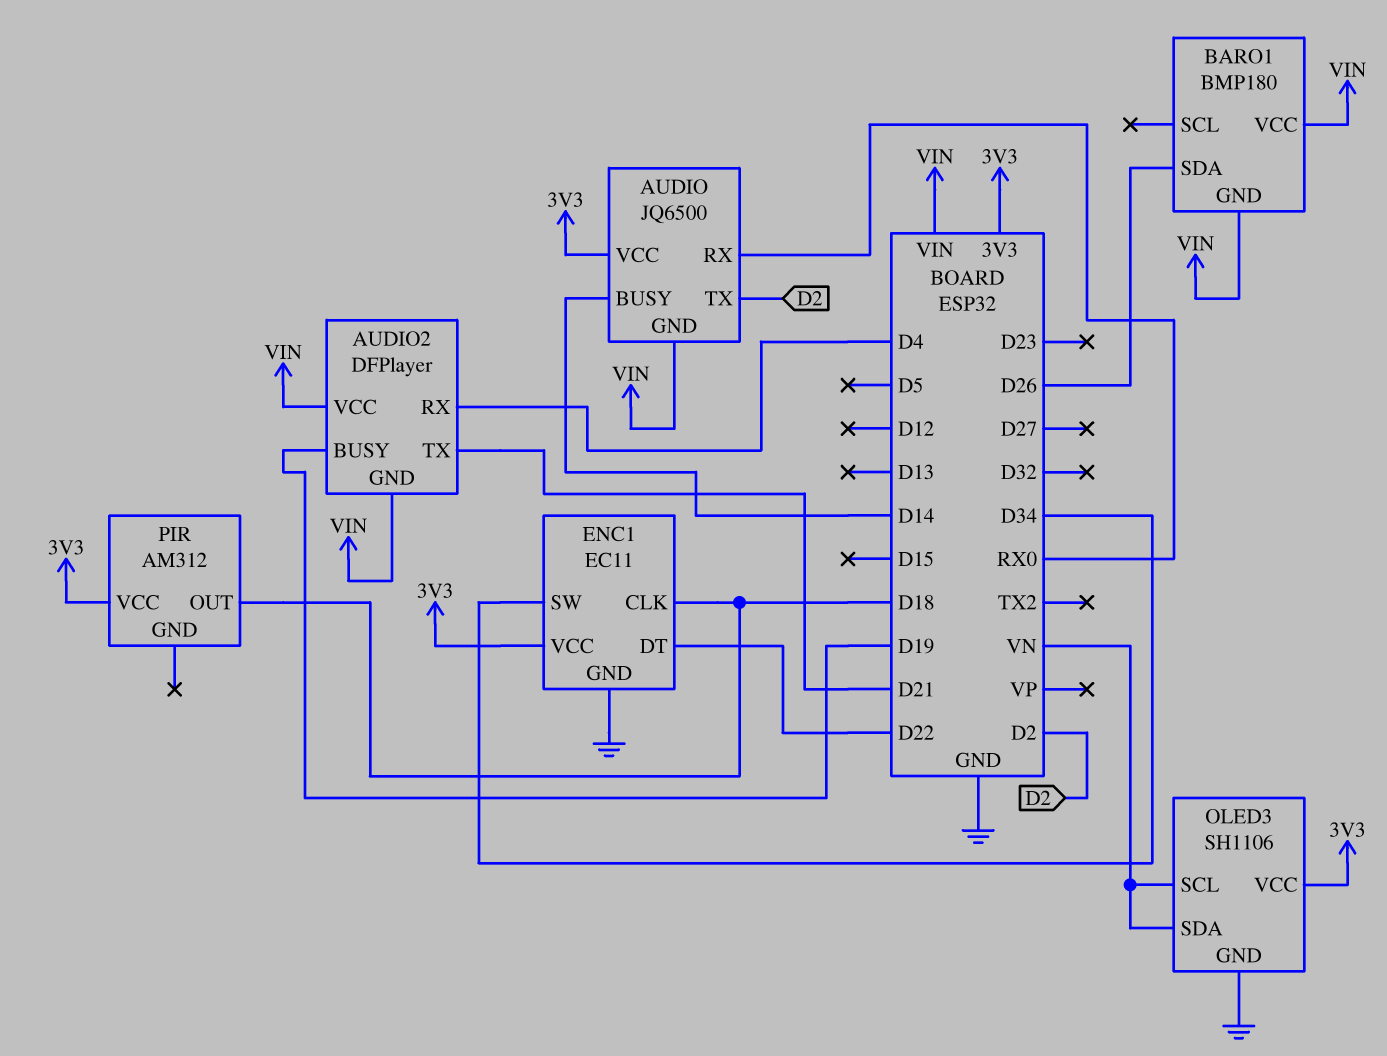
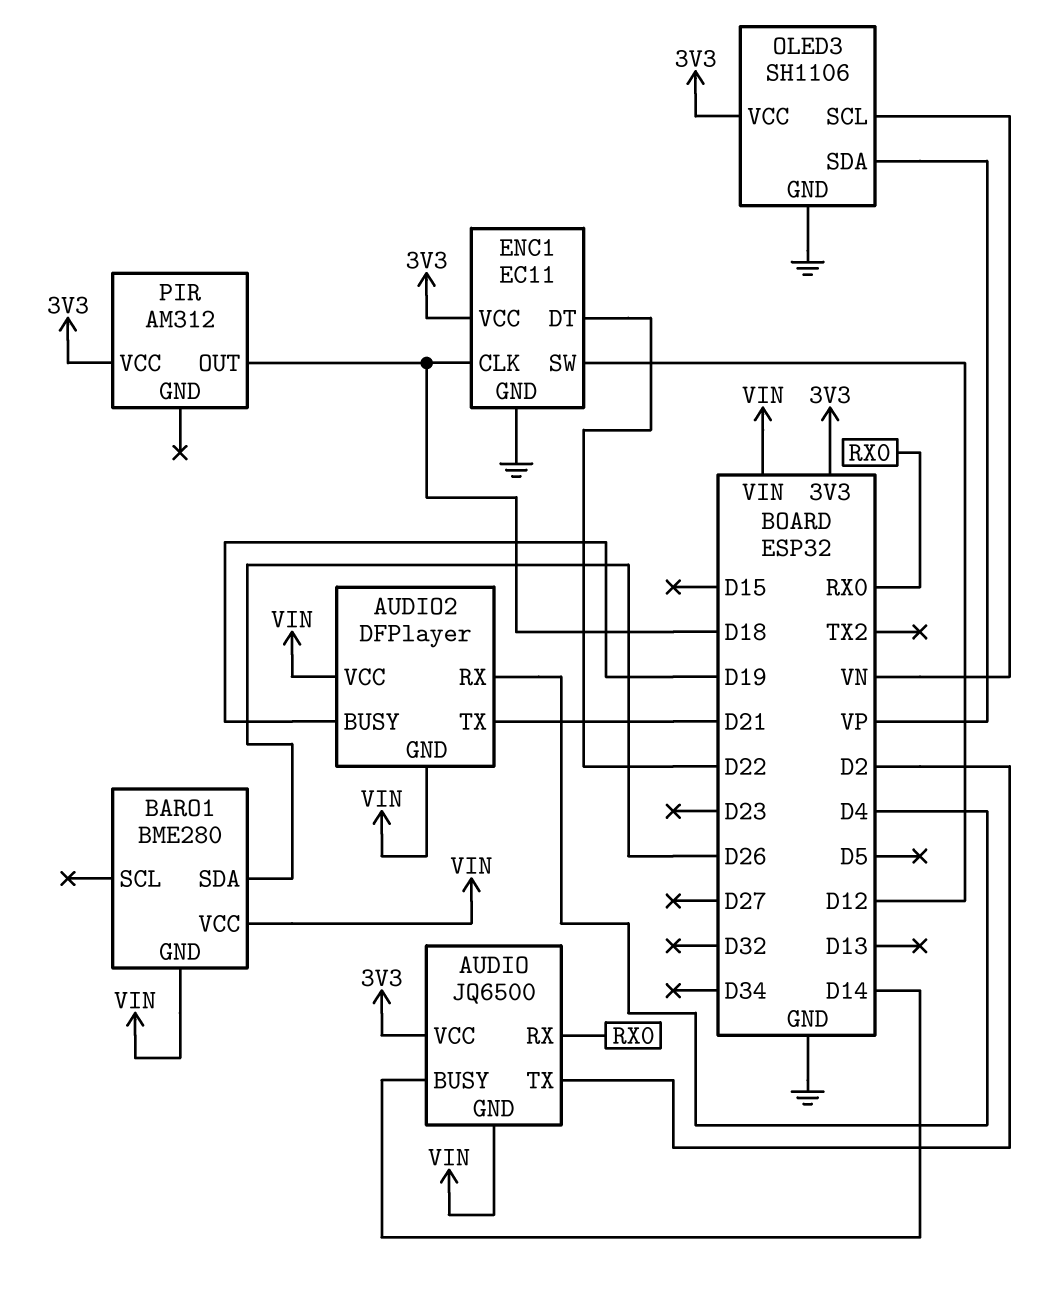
BARO1: BMP180 -> BME280
ENC1 pin SW: D34 -> D12
OLED3 pin SDA: VN -> VP

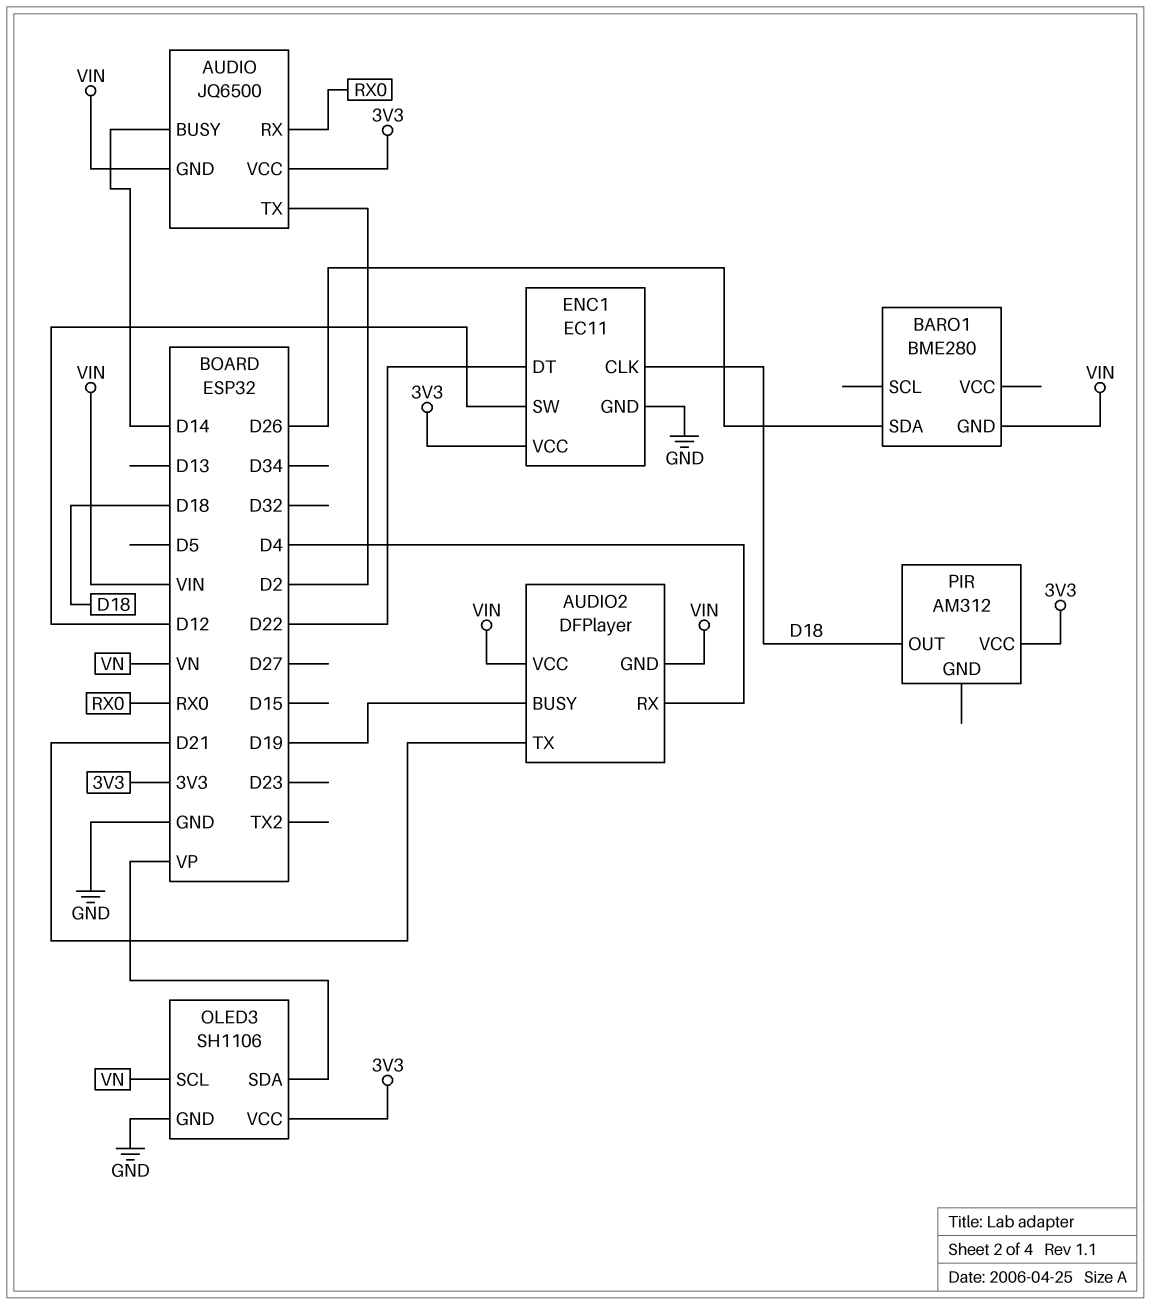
BARO1 pin VCC: VIN -> none

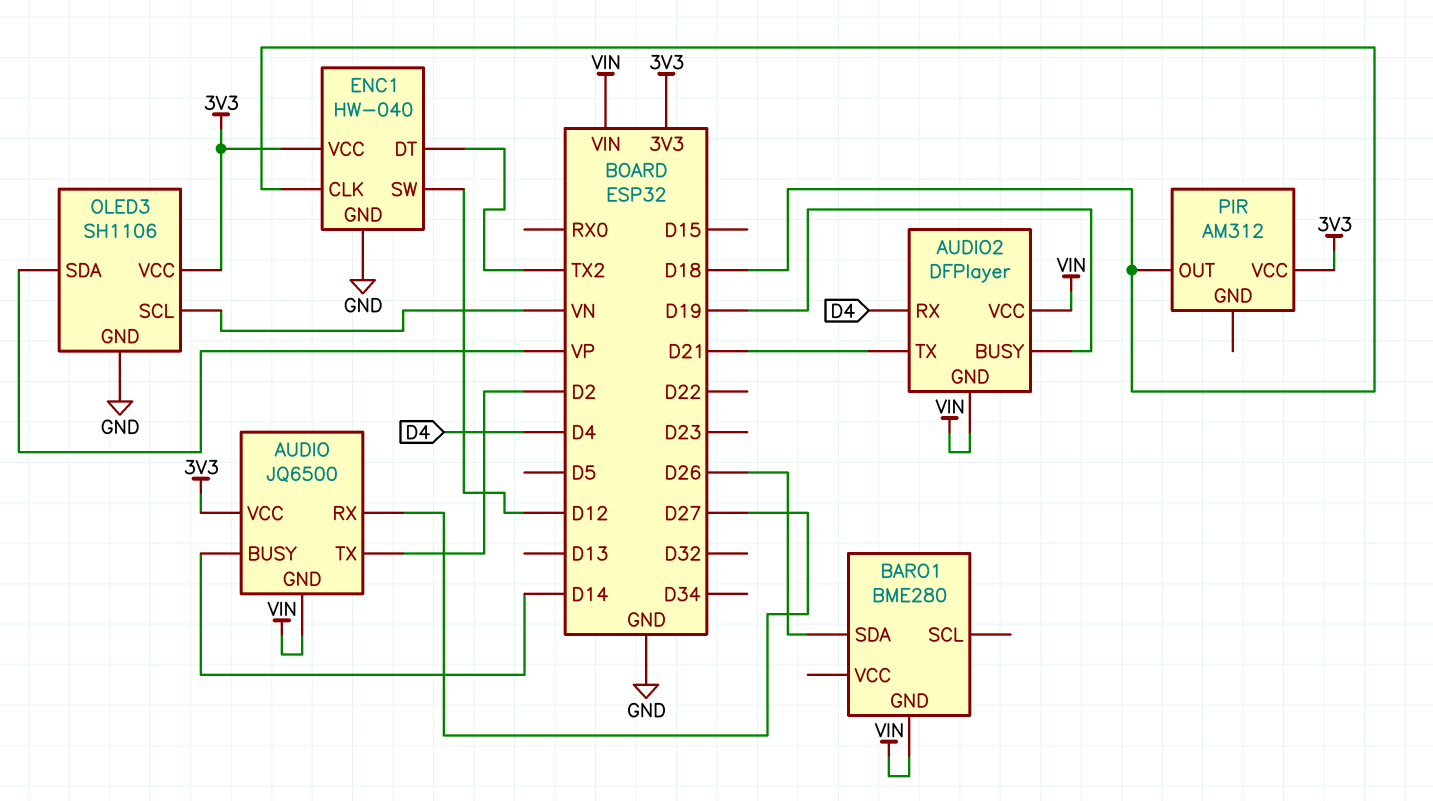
AUDIO pin RX: RX0 -> D27
ENC1: EC11 -> HW-040
ENC1 pin DT: D22 -> TX2

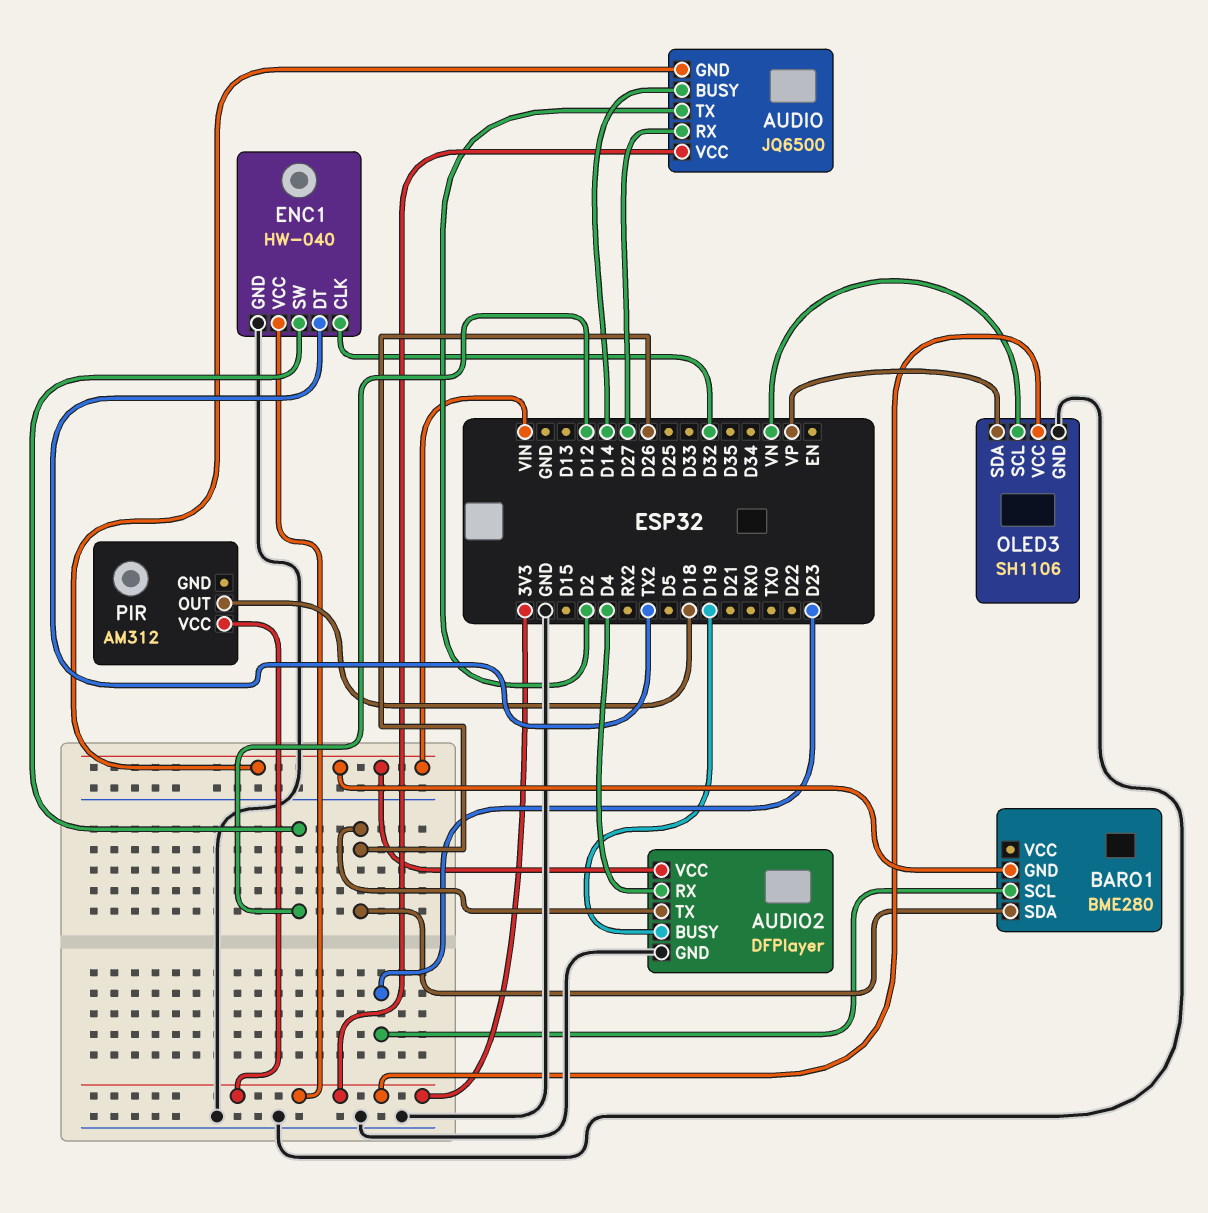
AUDIO2 pin GND: VIN -> GND
AUDIO2 pin TX: D21 -> D26
BARO1 pin SCL: none -> D23
ENC1 pin CLK: D18 -> D32

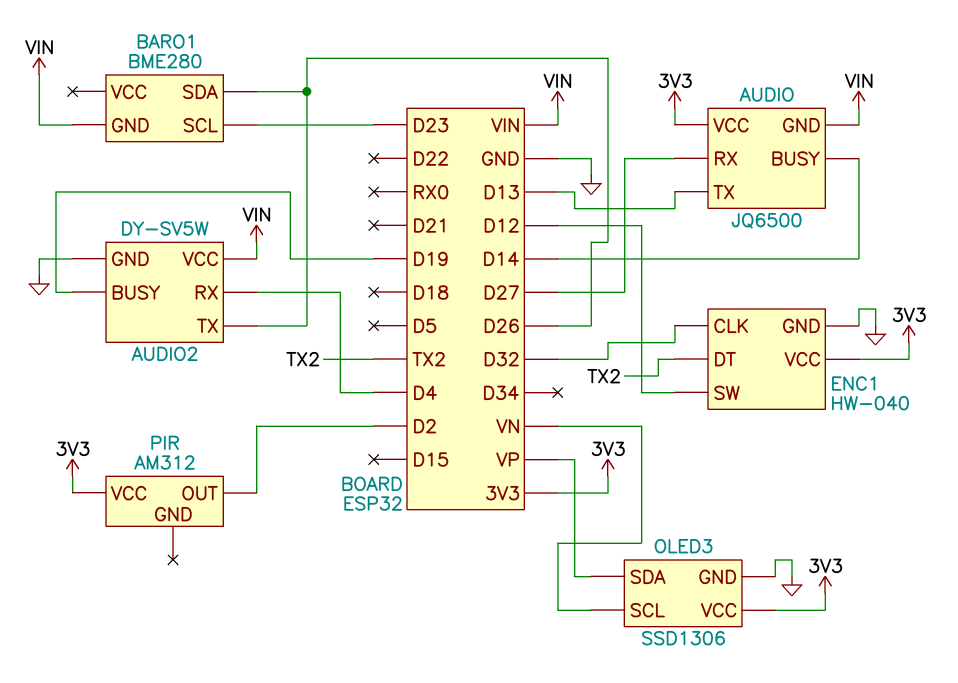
AUDIO pin TX: D2 -> D13
AUDIO2: DFPlayer -> DY-SV5W
OLED3: SH1106 -> SSD1306
PIR pin OUT: D18 -> D2

